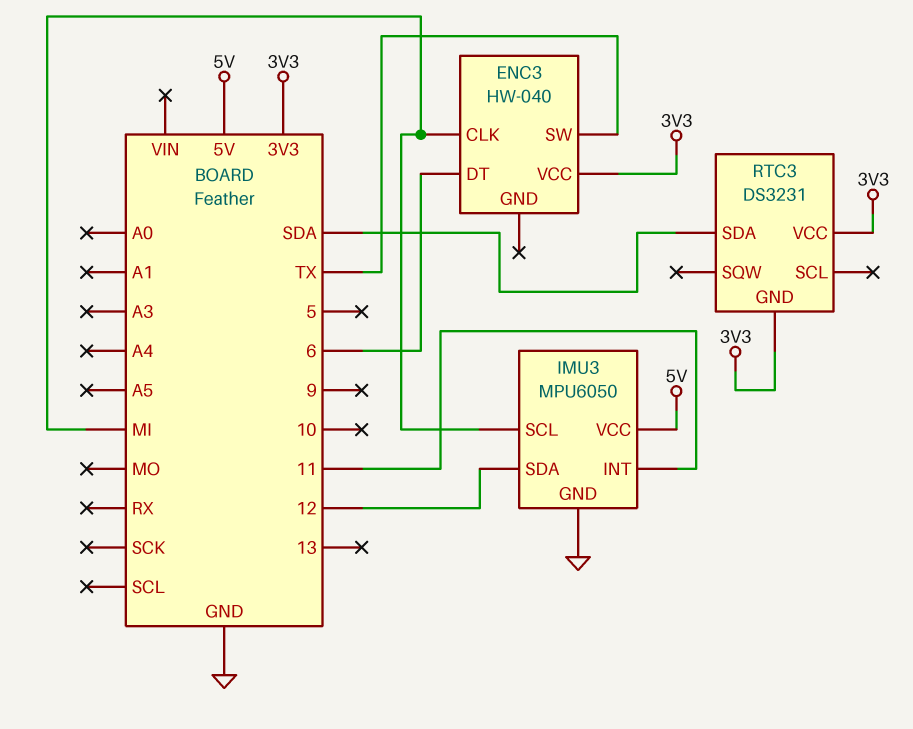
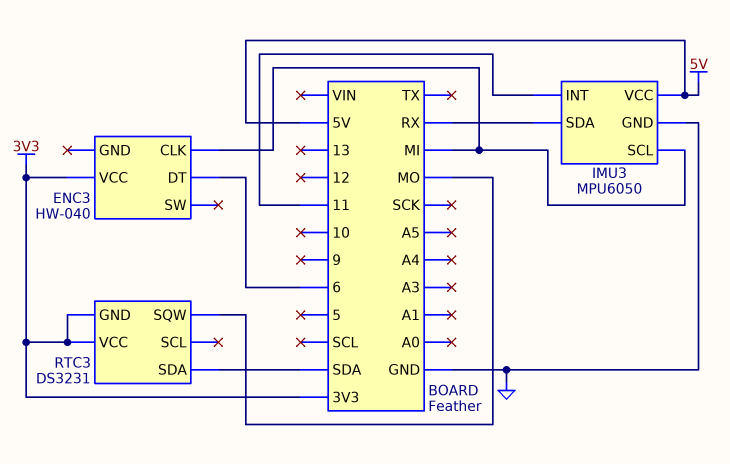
ENC3 pin SW: TX -> none
IMU3 pin SDA: 12 -> RX
RTC3 pin SQW: none -> MO

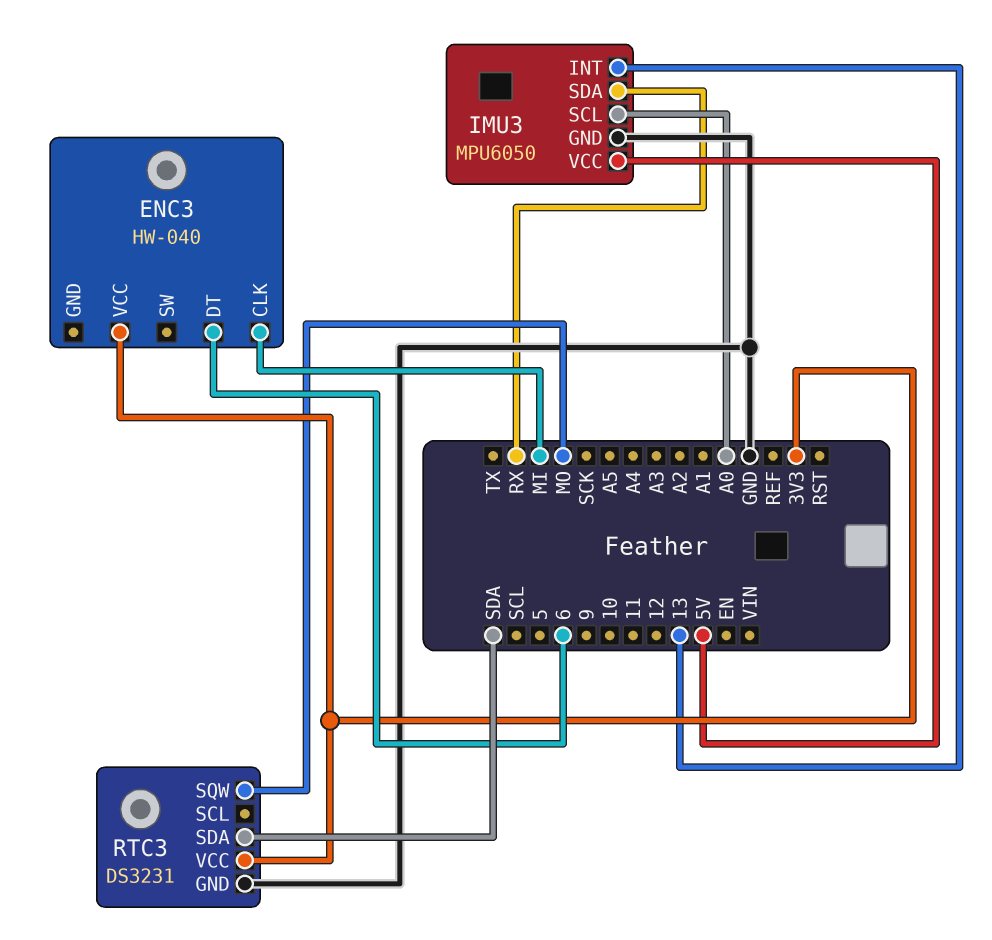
IMU3 pin INT: 11 -> 13
IMU3 pin SCL: MI -> A0
RTC3 pin GND: 3V3 -> GND

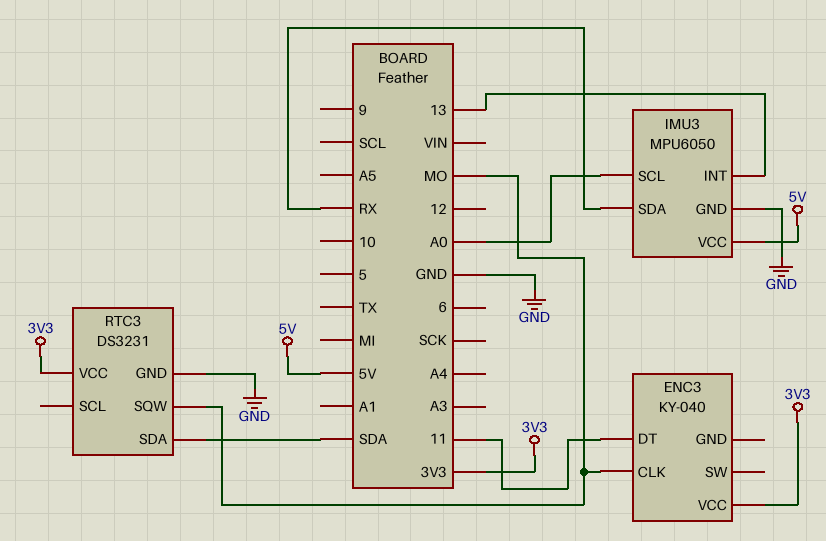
ENC3: HW-040 -> KY-040
ENC3 pin CLK: MI -> MO
ENC3 pin DT: 6 -> 11

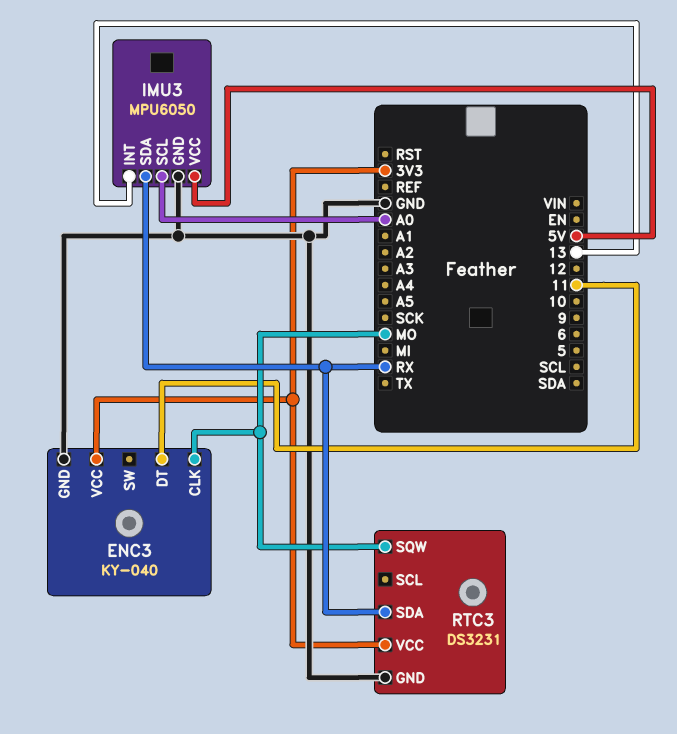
ENC3 pin GND: none -> GND
RTC3 pin SDA: SDA -> RX

